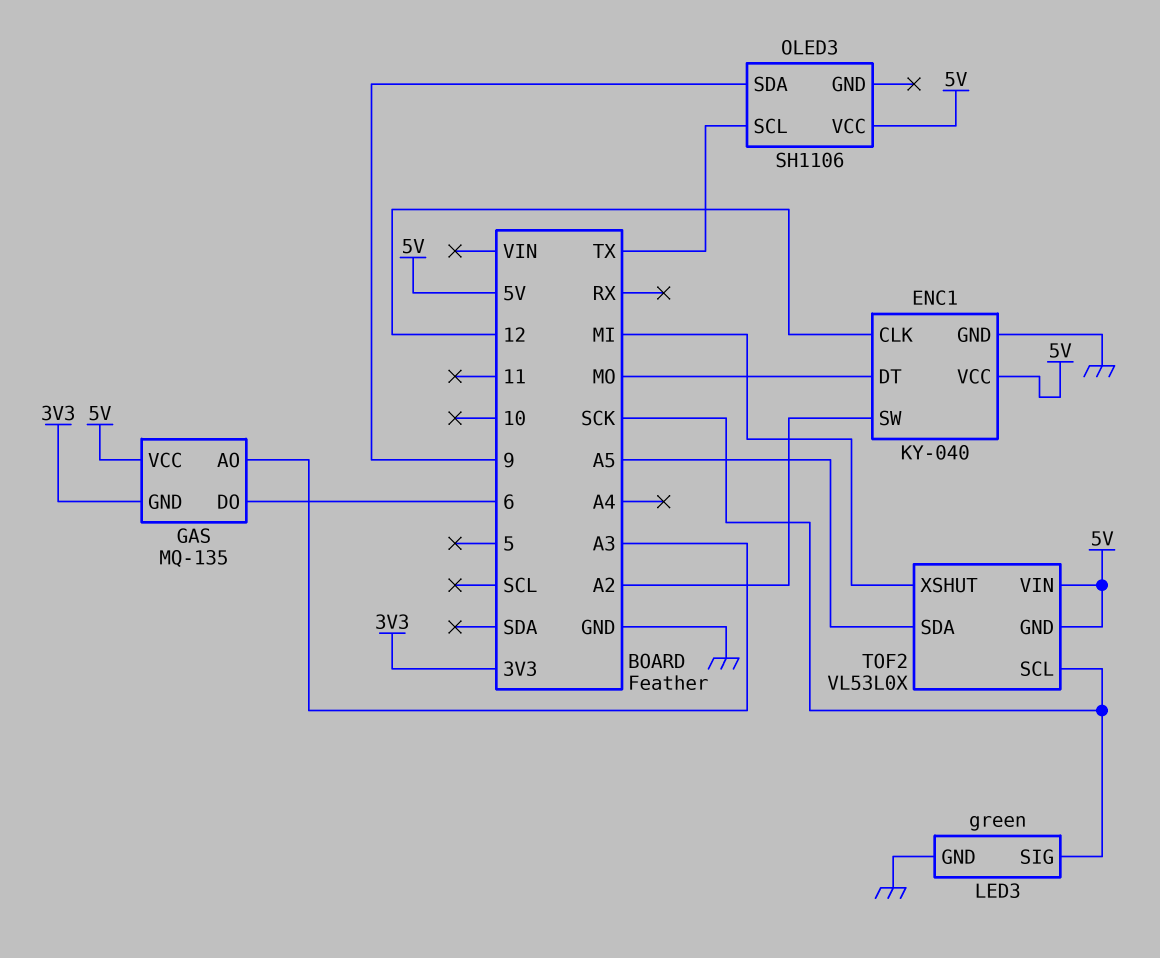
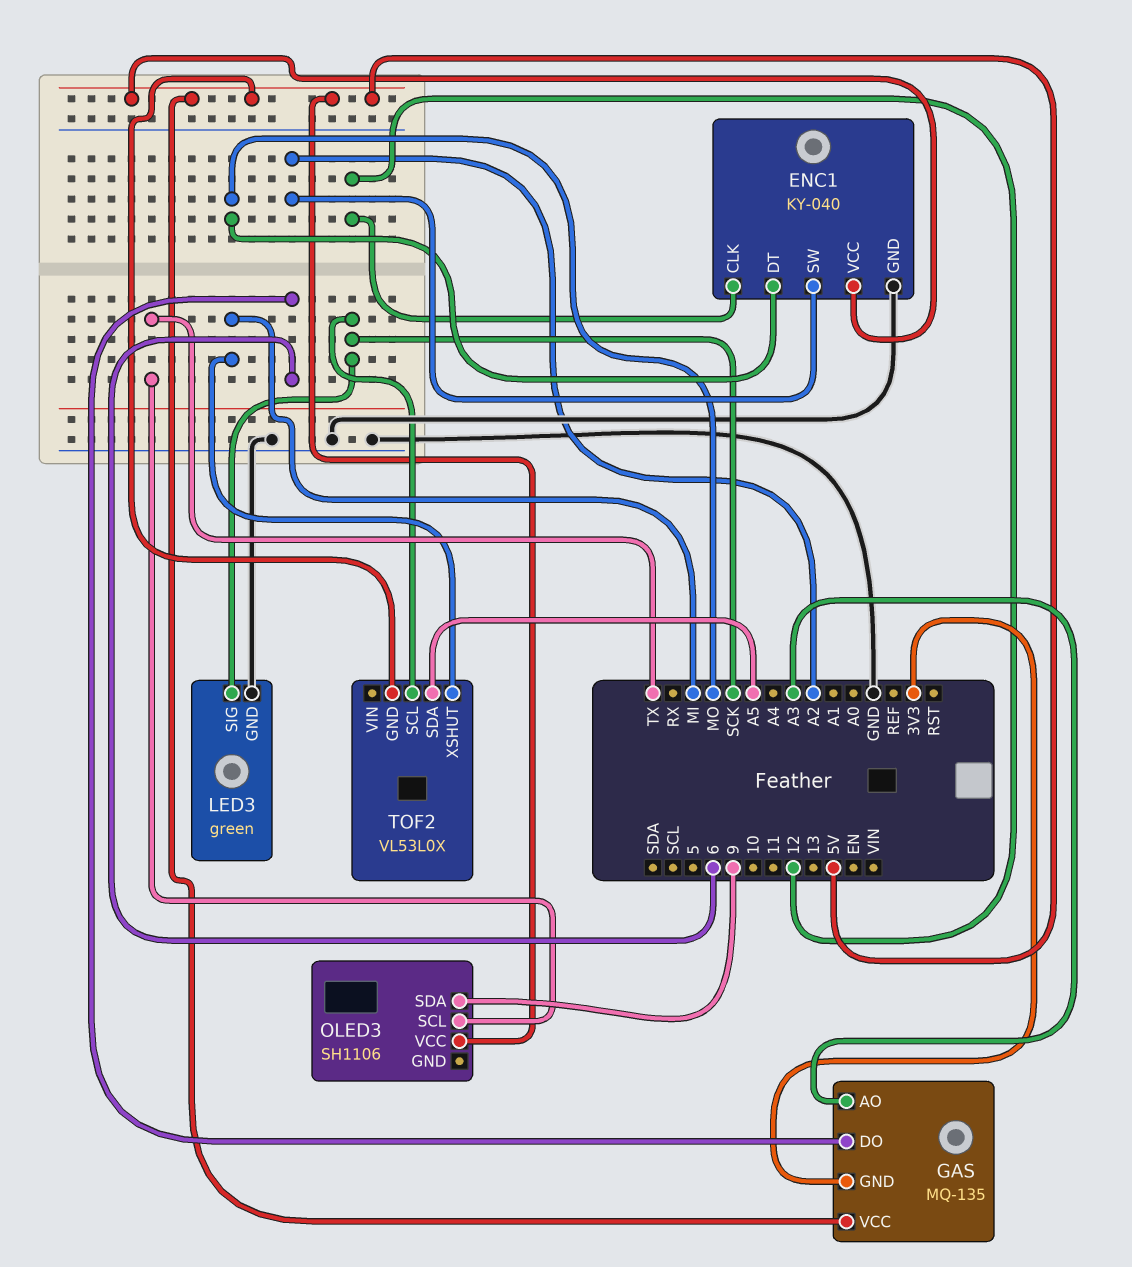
TOF2 pin VIN: 5V -> none

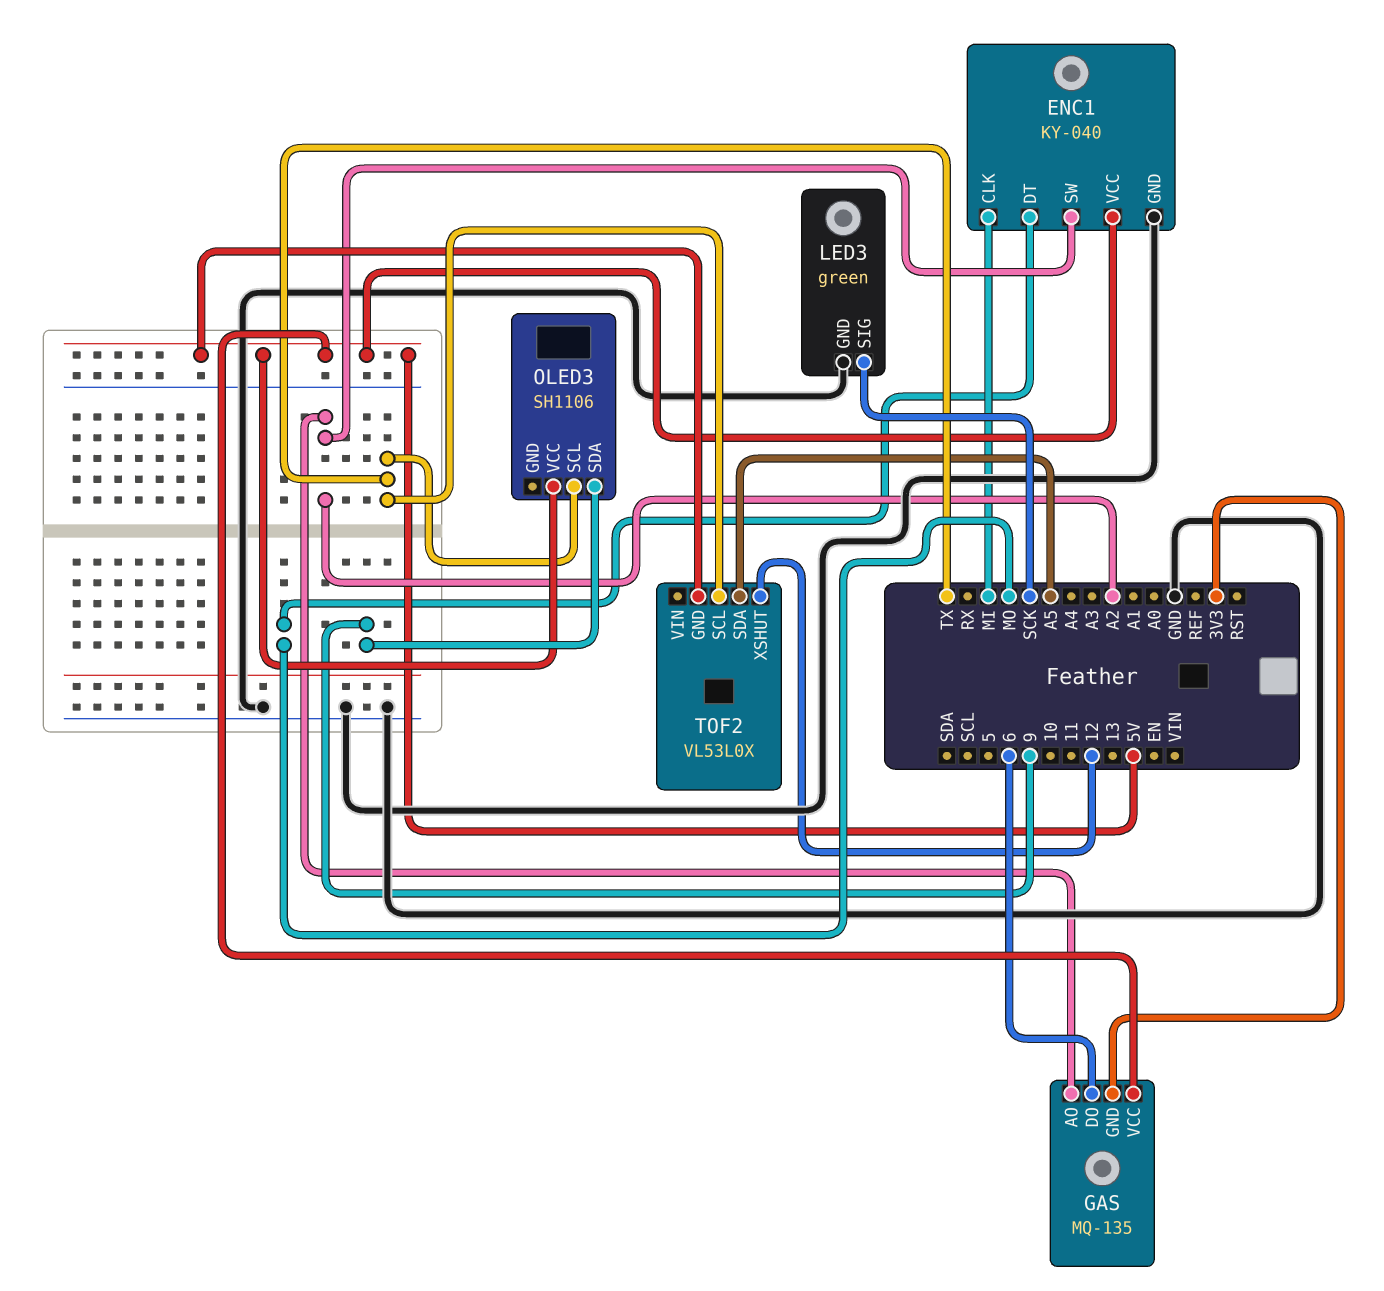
ENC1 pin CLK: 12 -> MI
GAS pin AO: A3 -> A2
TOF2 pin SCL: SCK -> TX
TOF2 pin XSHUT: MI -> 12

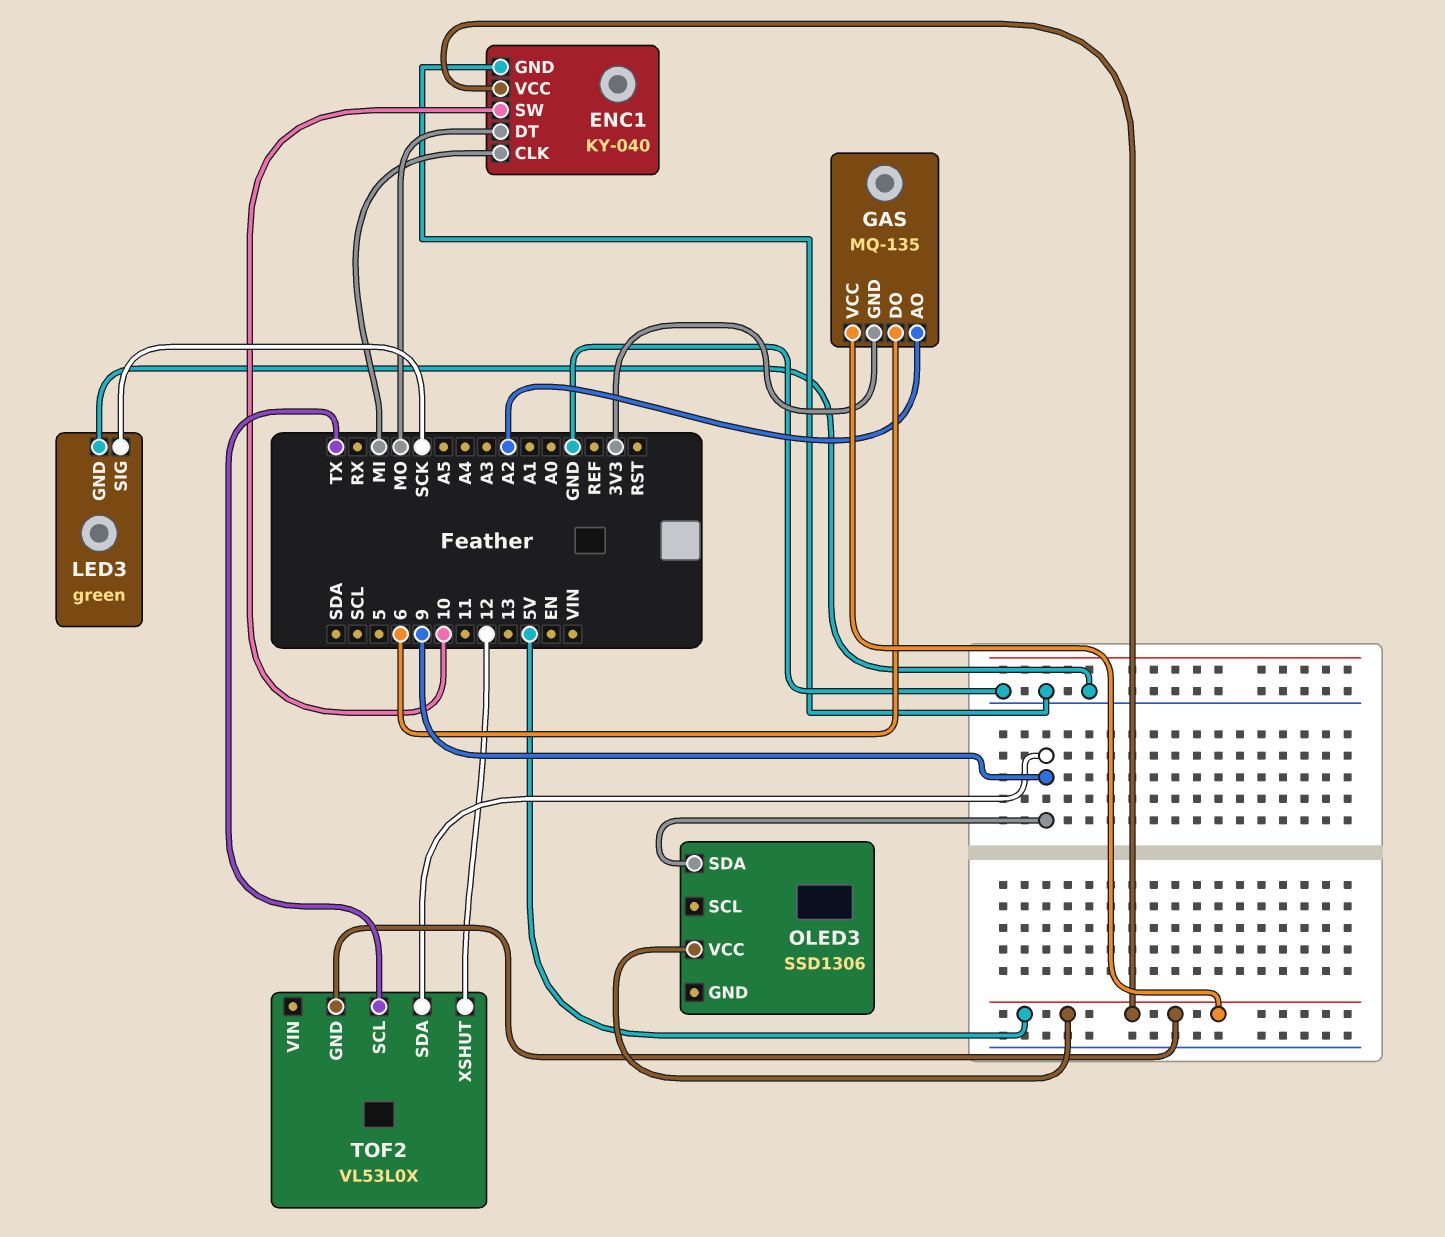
ENC1 pin SW: A2 -> 10
OLED3: SH1106 -> SSD1306
OLED3 pin SCL: TX -> none
TOF2 pin SDA: A5 -> 9

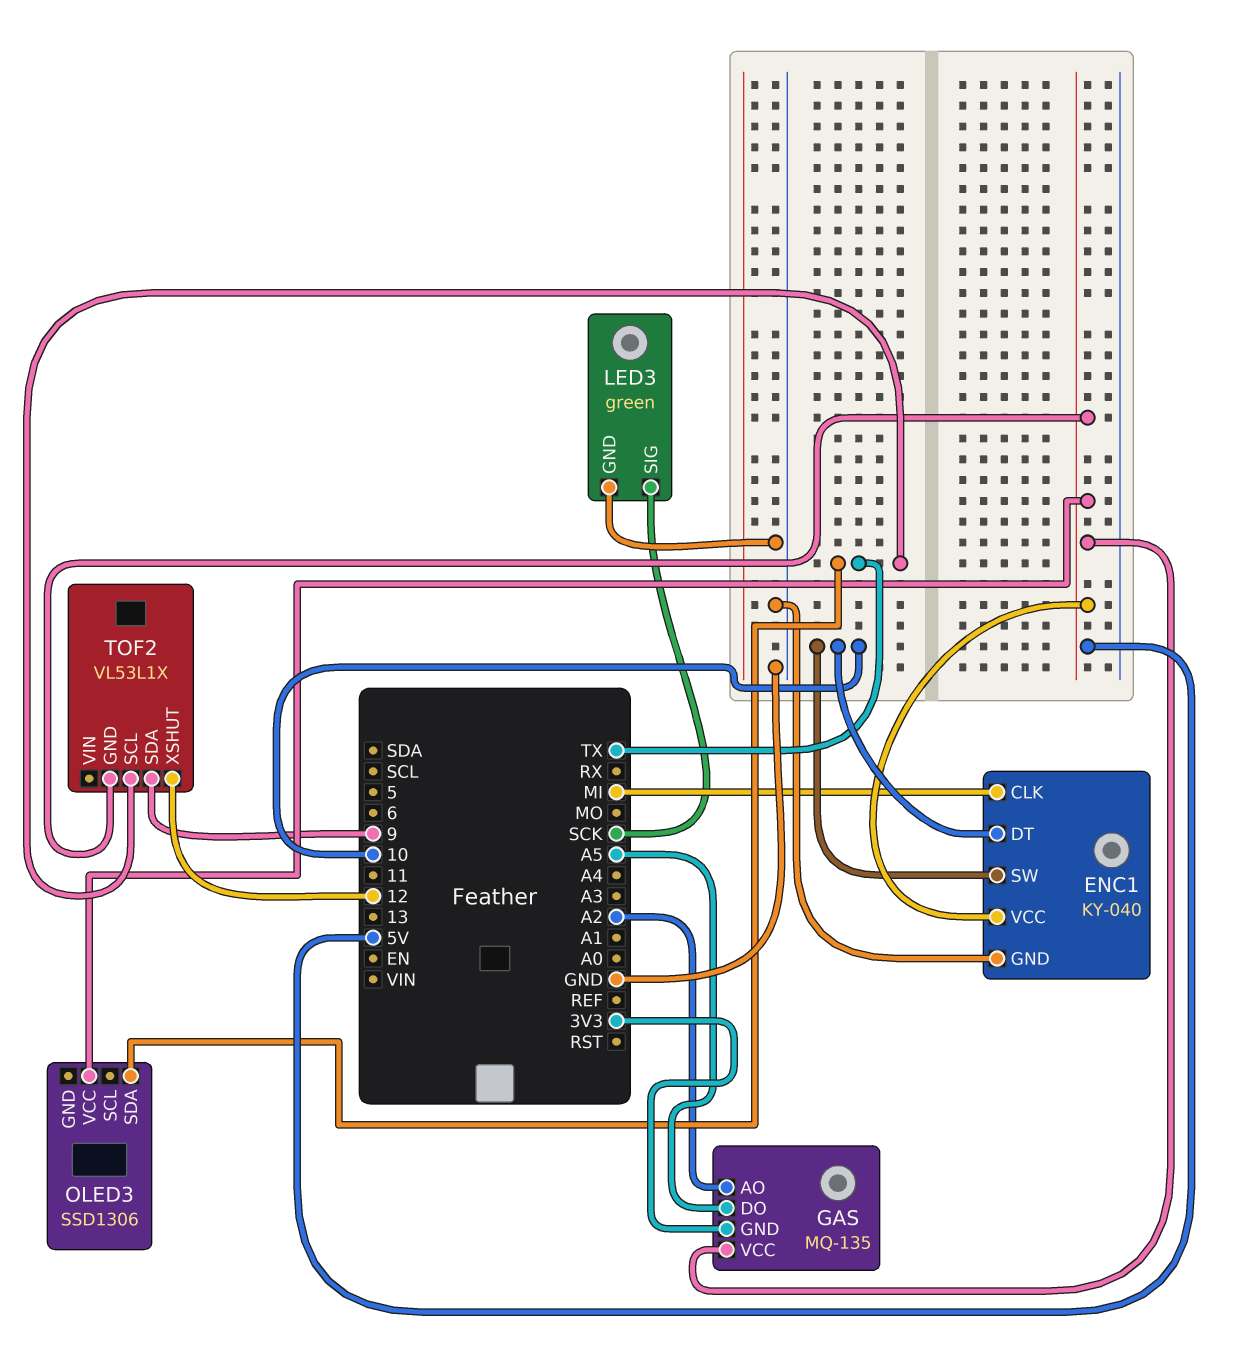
ENC1 pin DT: MO -> 10
GAS pin DO: 6 -> A5
OLED3 pin SDA: 9 -> TX
TOF2: VL53L0X -> VL53L1X

